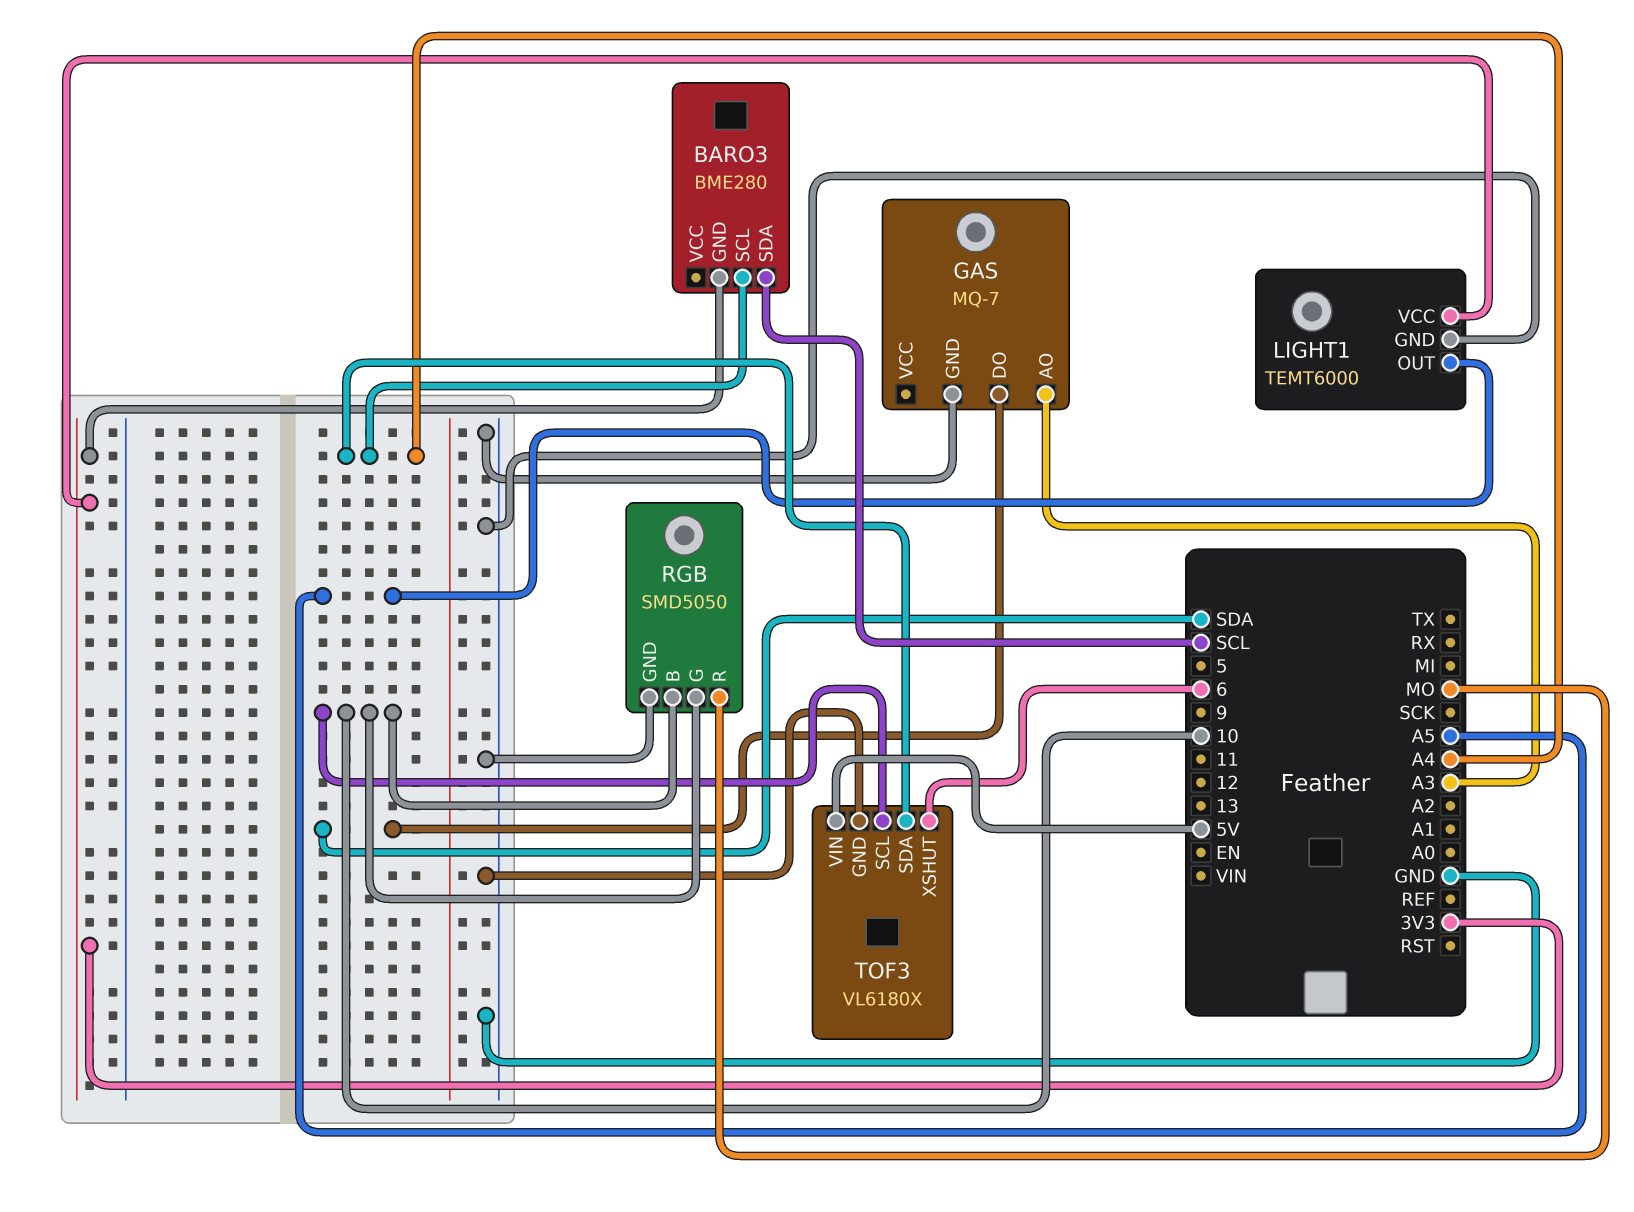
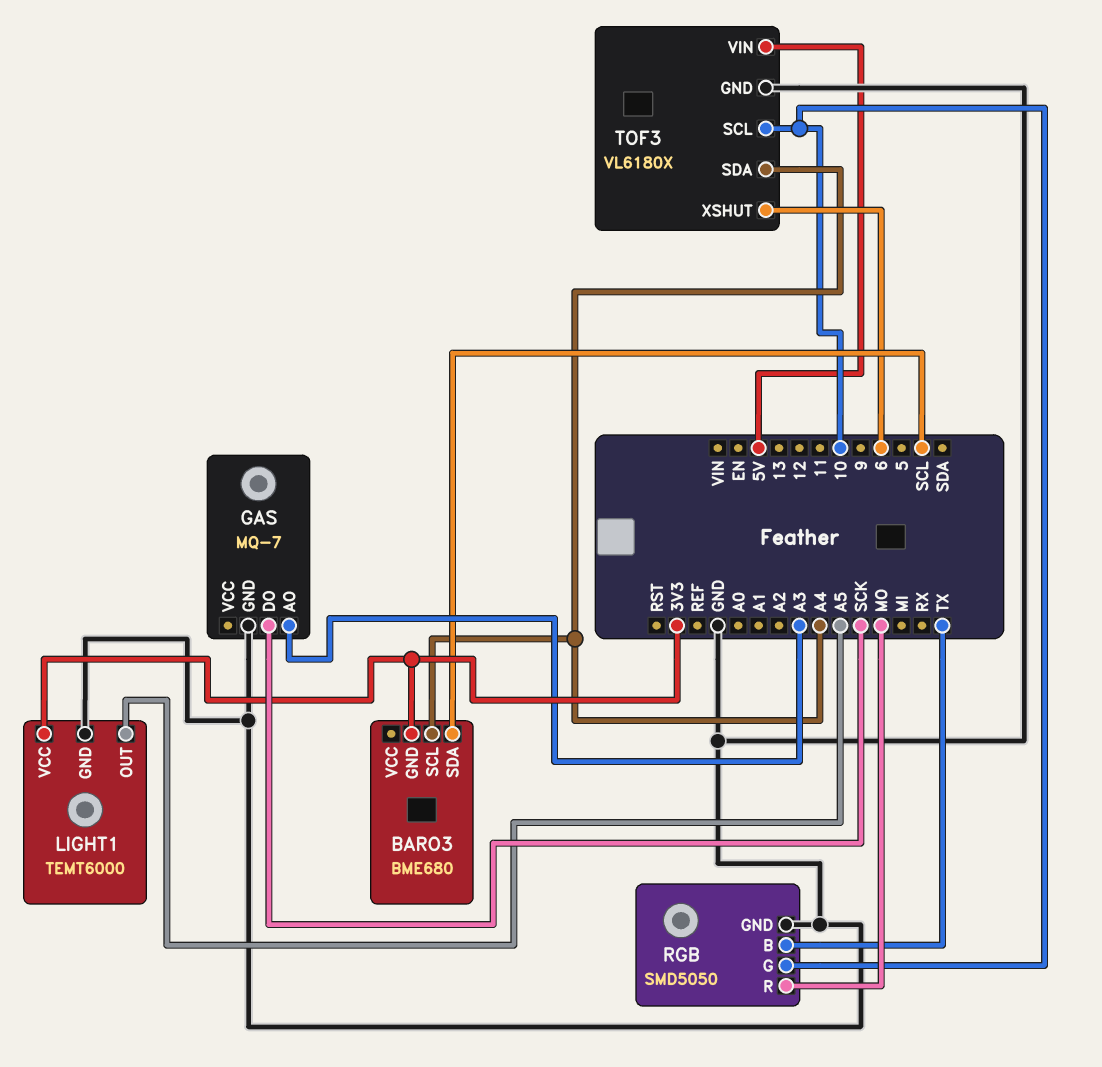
BARO3: BME280 -> BME680
GAS pin DO: SDA -> SCK
RGB pin B: 10 -> TX

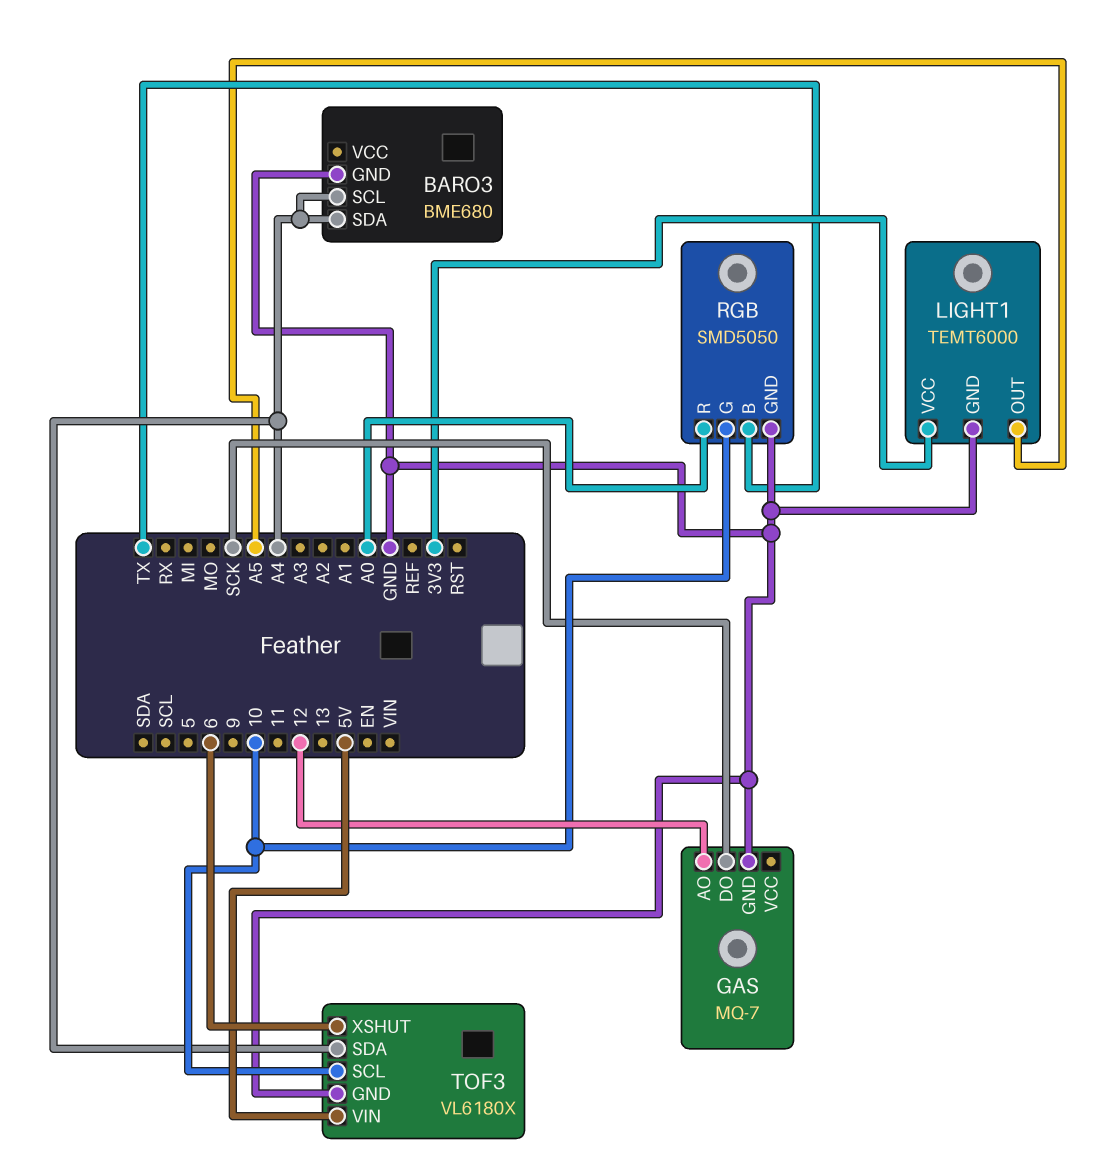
BARO3 pin GND: 3V3 -> GND
BARO3 pin SDA: SCL -> A4
GAS pin AO: A3 -> 12
RGB pin R: MO -> A0

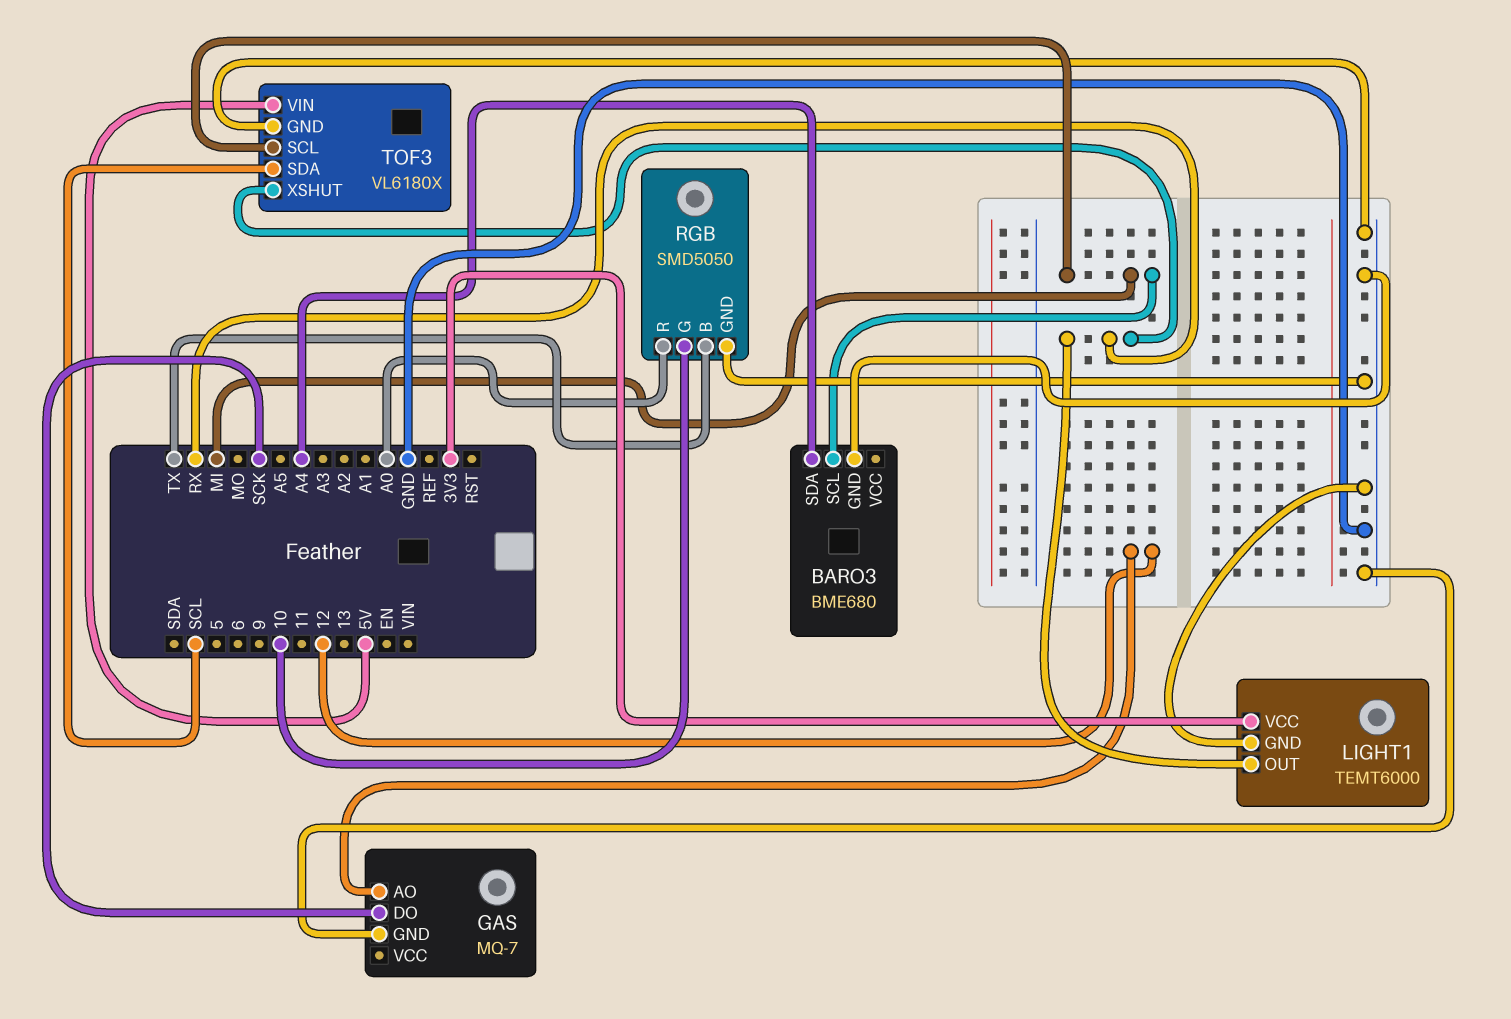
BARO3 pin SCL: A4 -> MI
LIGHT1 pin OUT: A5 -> RX
TOF3 pin SCL: 10 -> MI
TOF3 pin SDA: A4 -> SCL
TOF3 pin XSHUT: 6 -> RX

